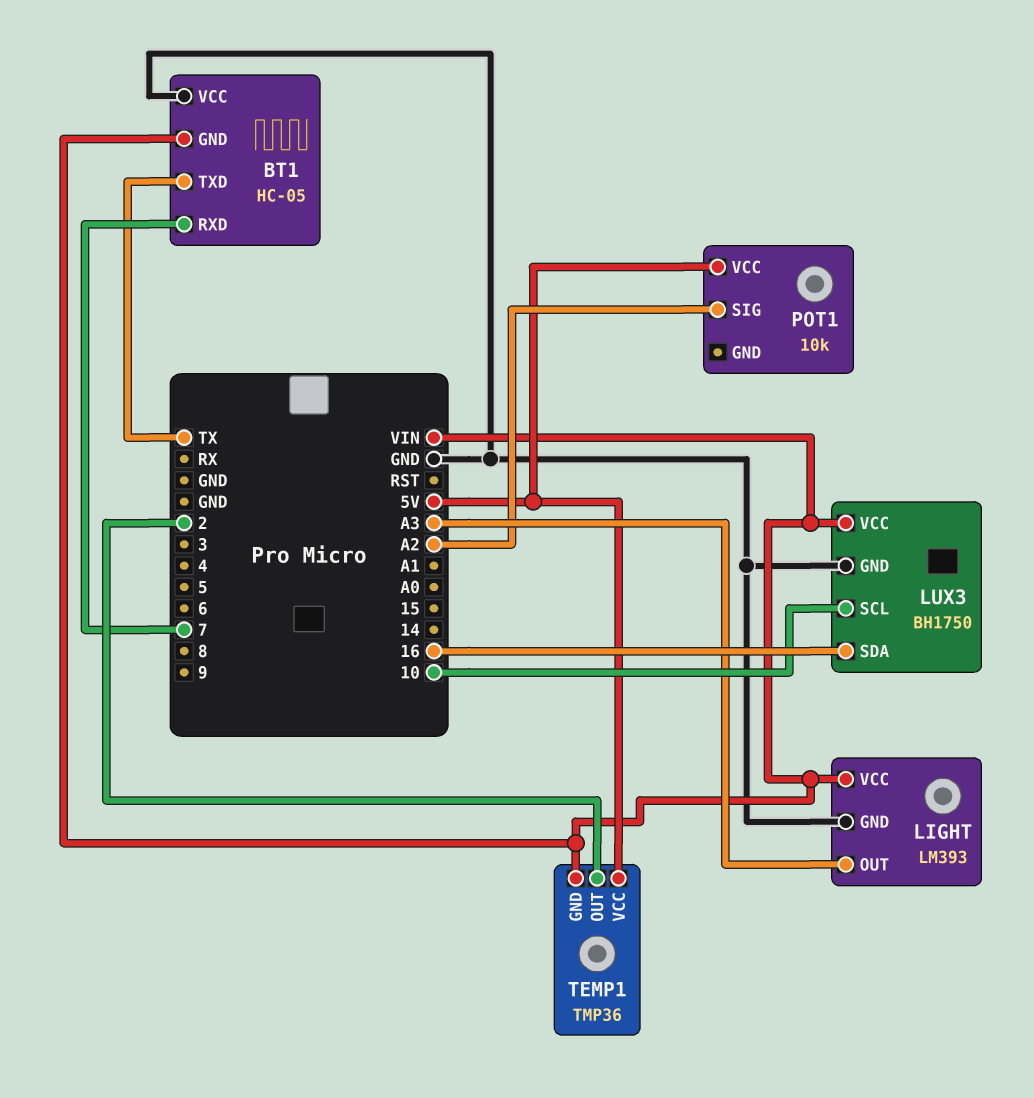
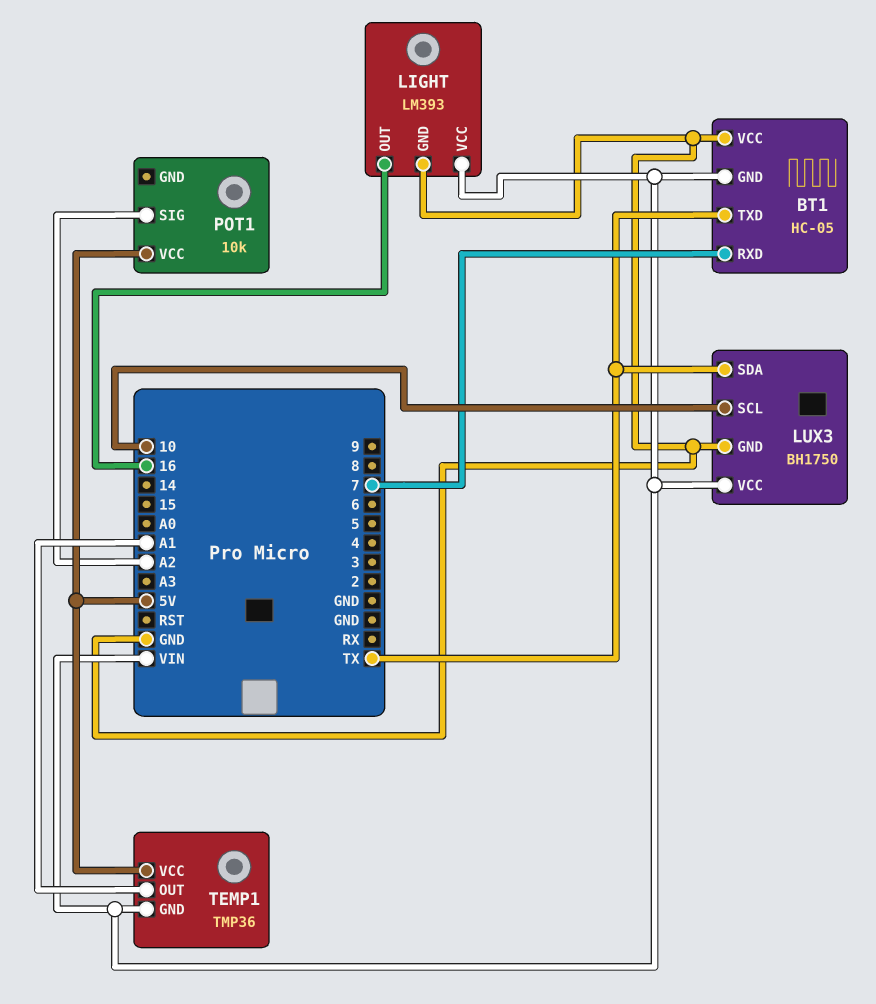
LIGHT pin OUT: A3 -> 16
LUX3 pin SDA: 16 -> TX
TEMP1 pin OUT: 2 -> A1

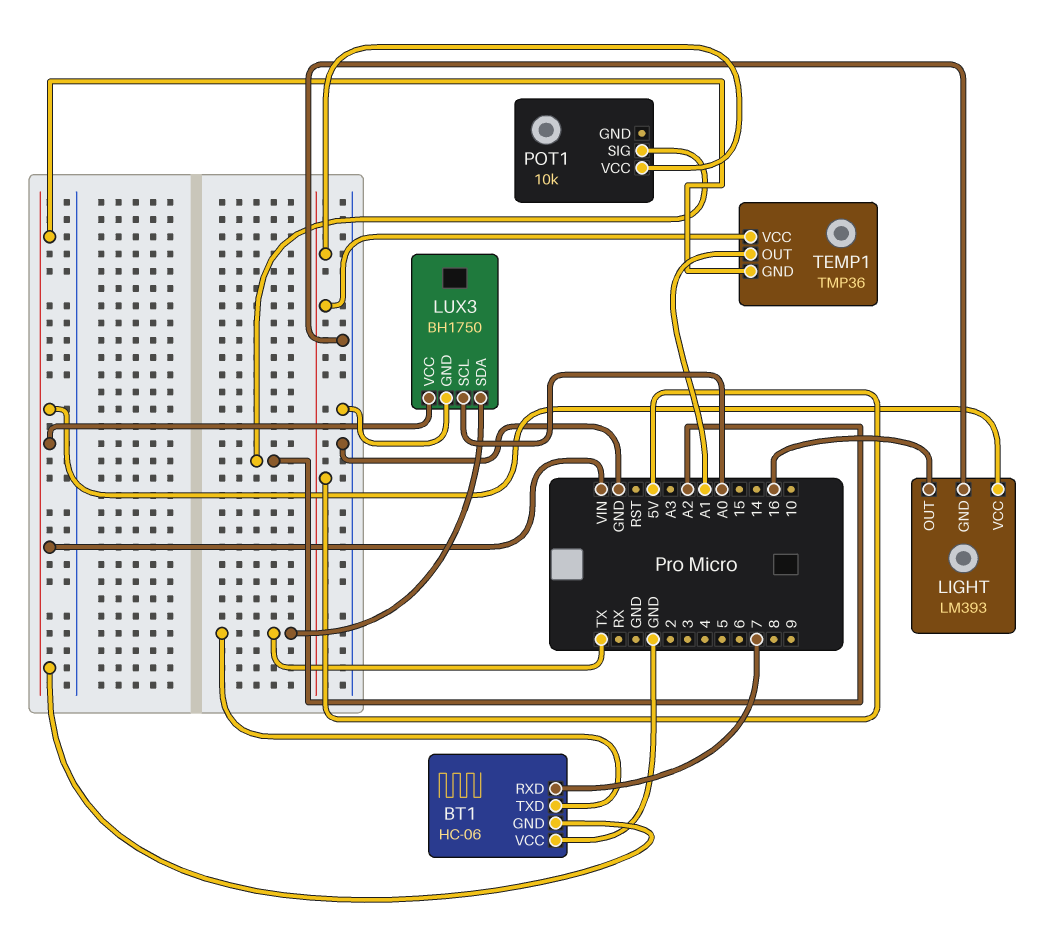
BT1: HC-05 -> HC-06
LUX3 pin SCL: 10 -> A0

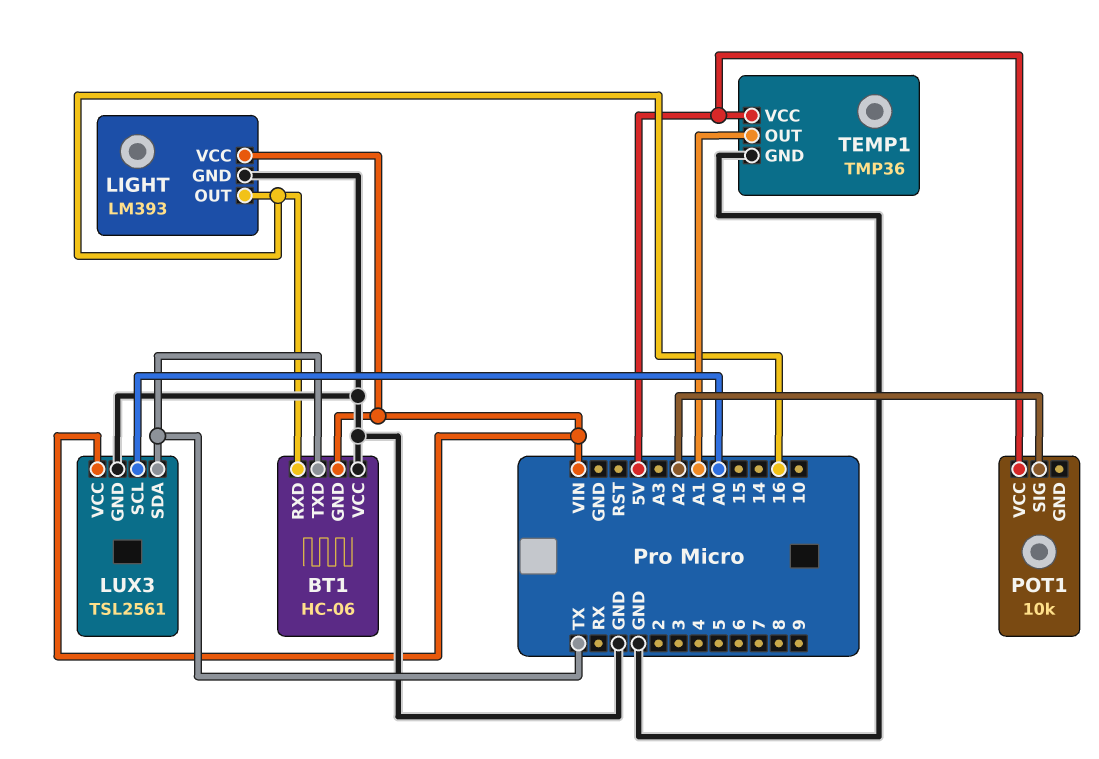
BT1 pin RXD: 7 -> 16
LUX3: BH1750 -> TSL2561
TEMP1 pin GND: VIN -> GND

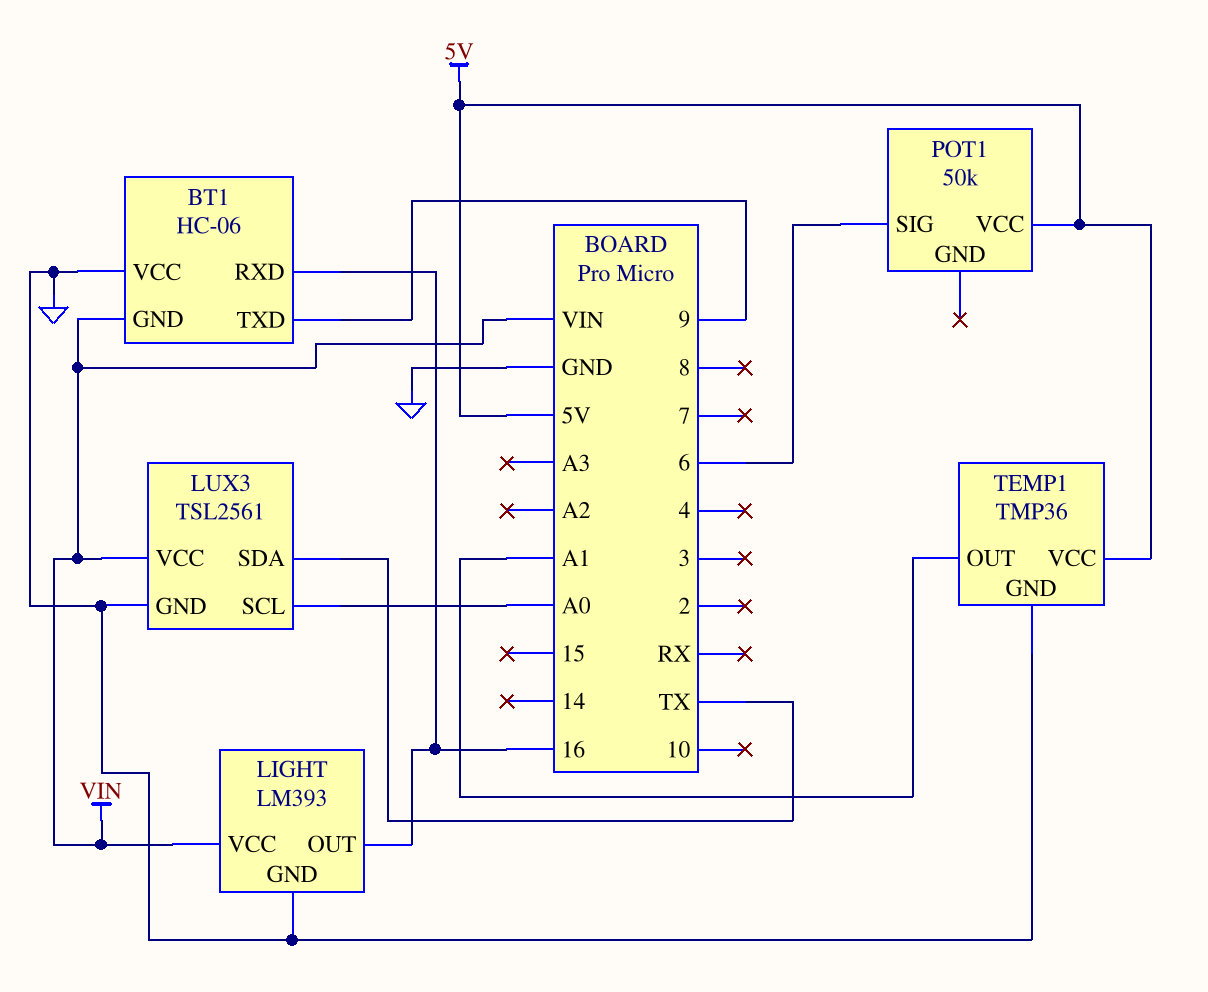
BT1 pin TXD: TX -> 9
POT1: 10k -> 50k
POT1 pin SIG: A2 -> 6

